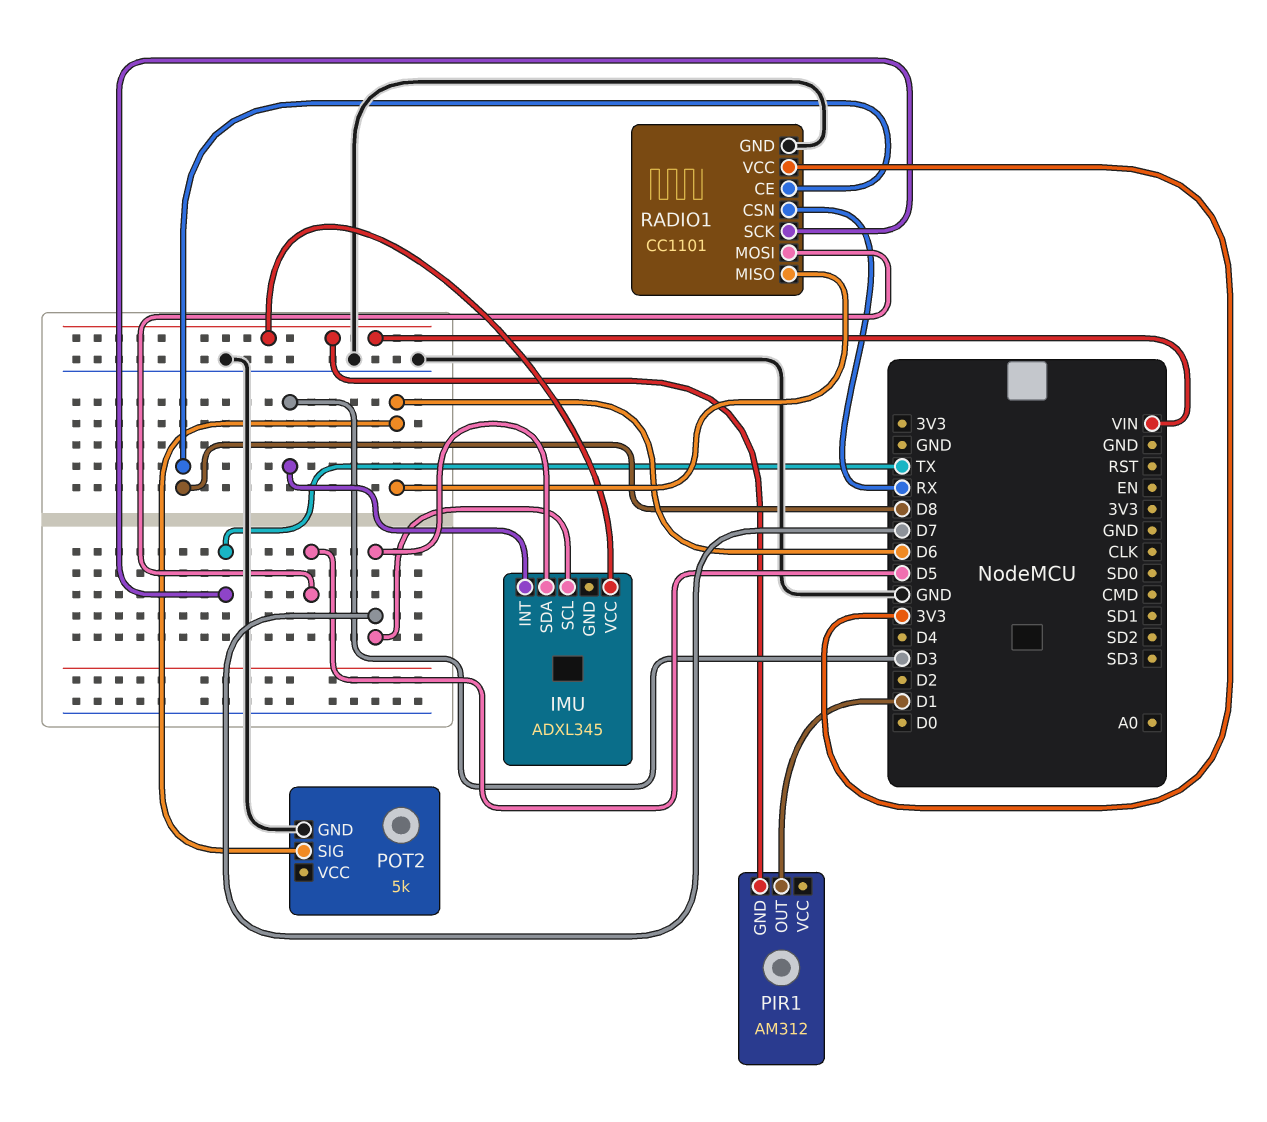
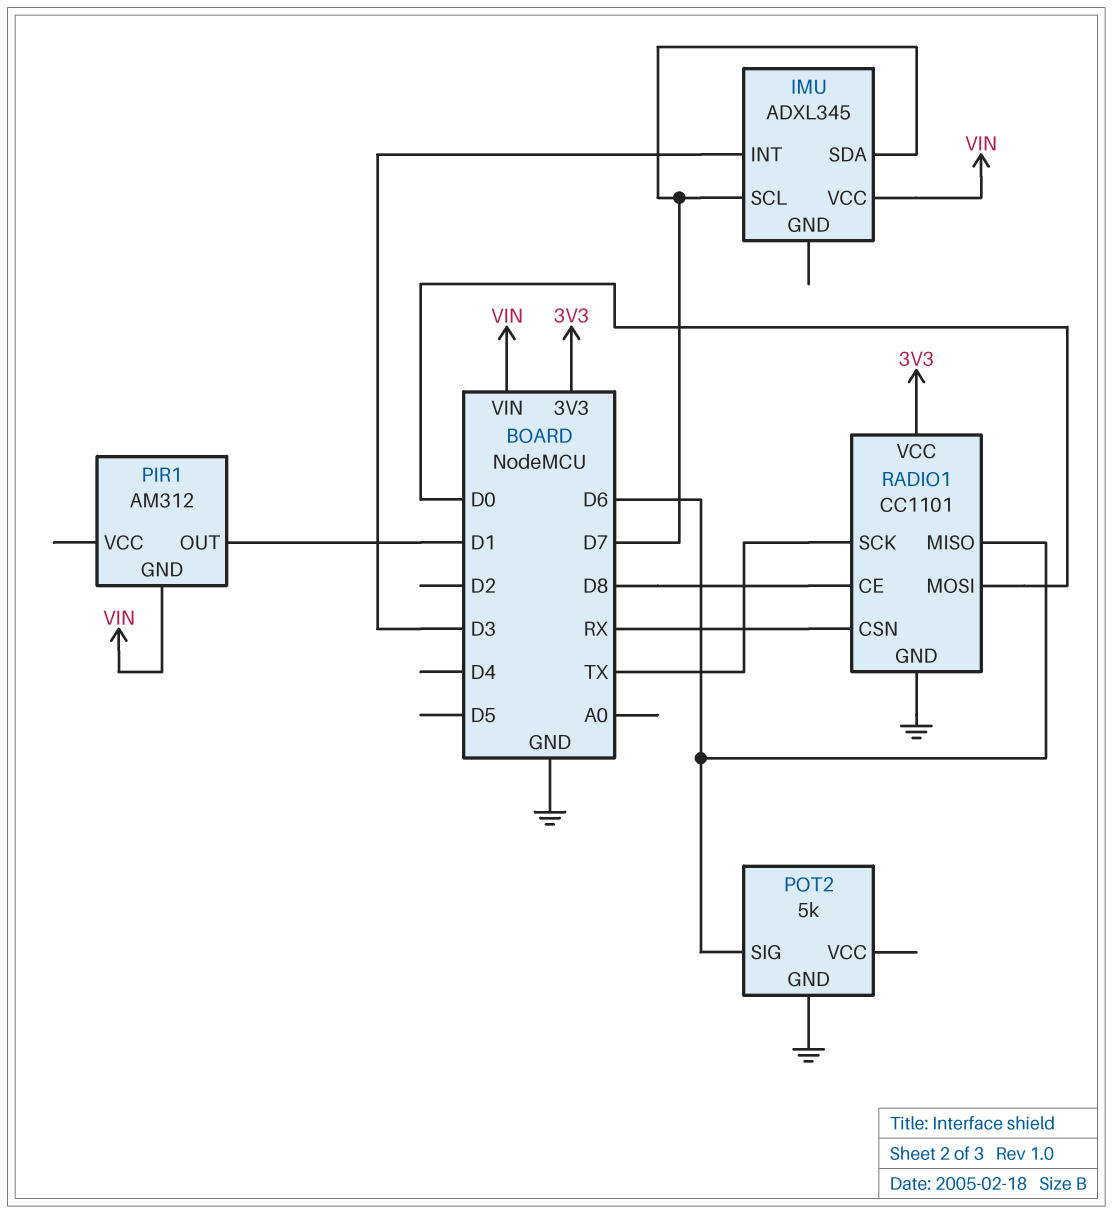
RADIO1 pin MOSI: D5 -> D0

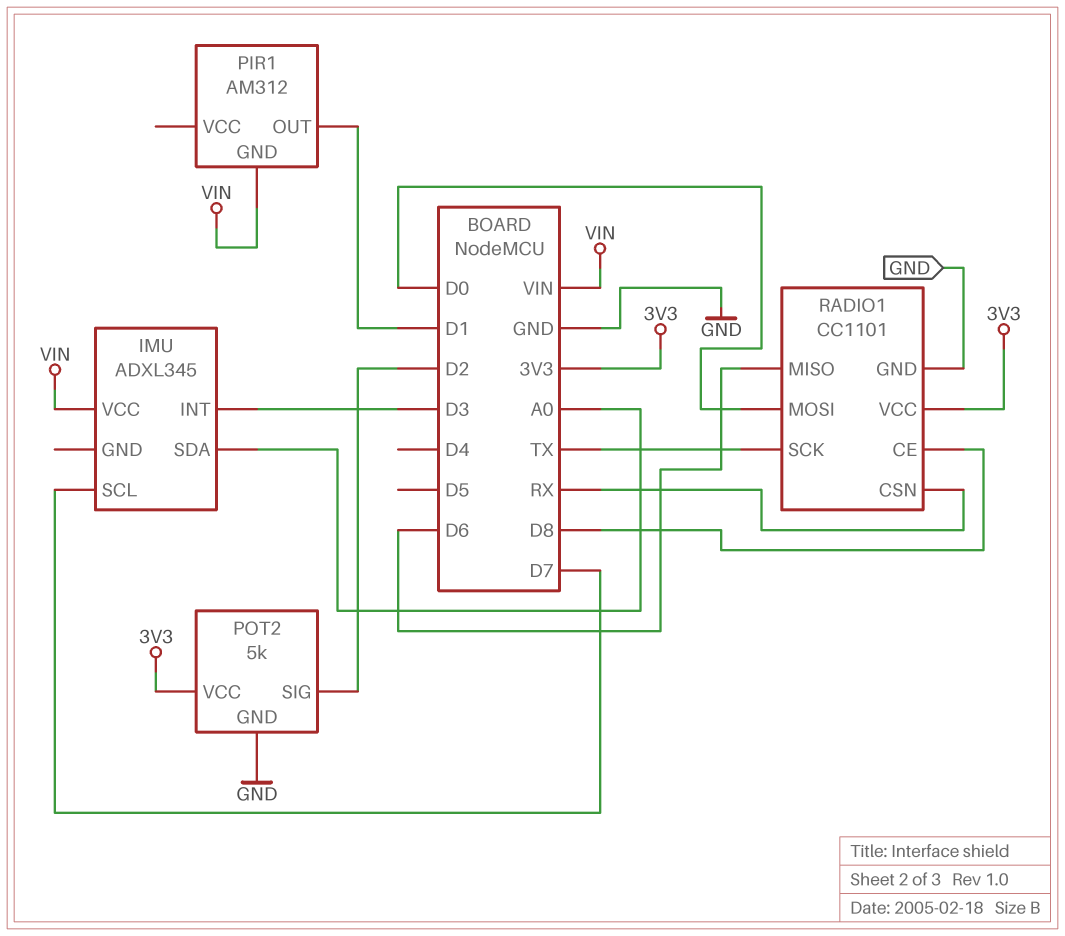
IMU pin SDA: D7 -> A0
POT2 pin SIG: D6 -> D2
POT2 pin VCC: none -> 3V3

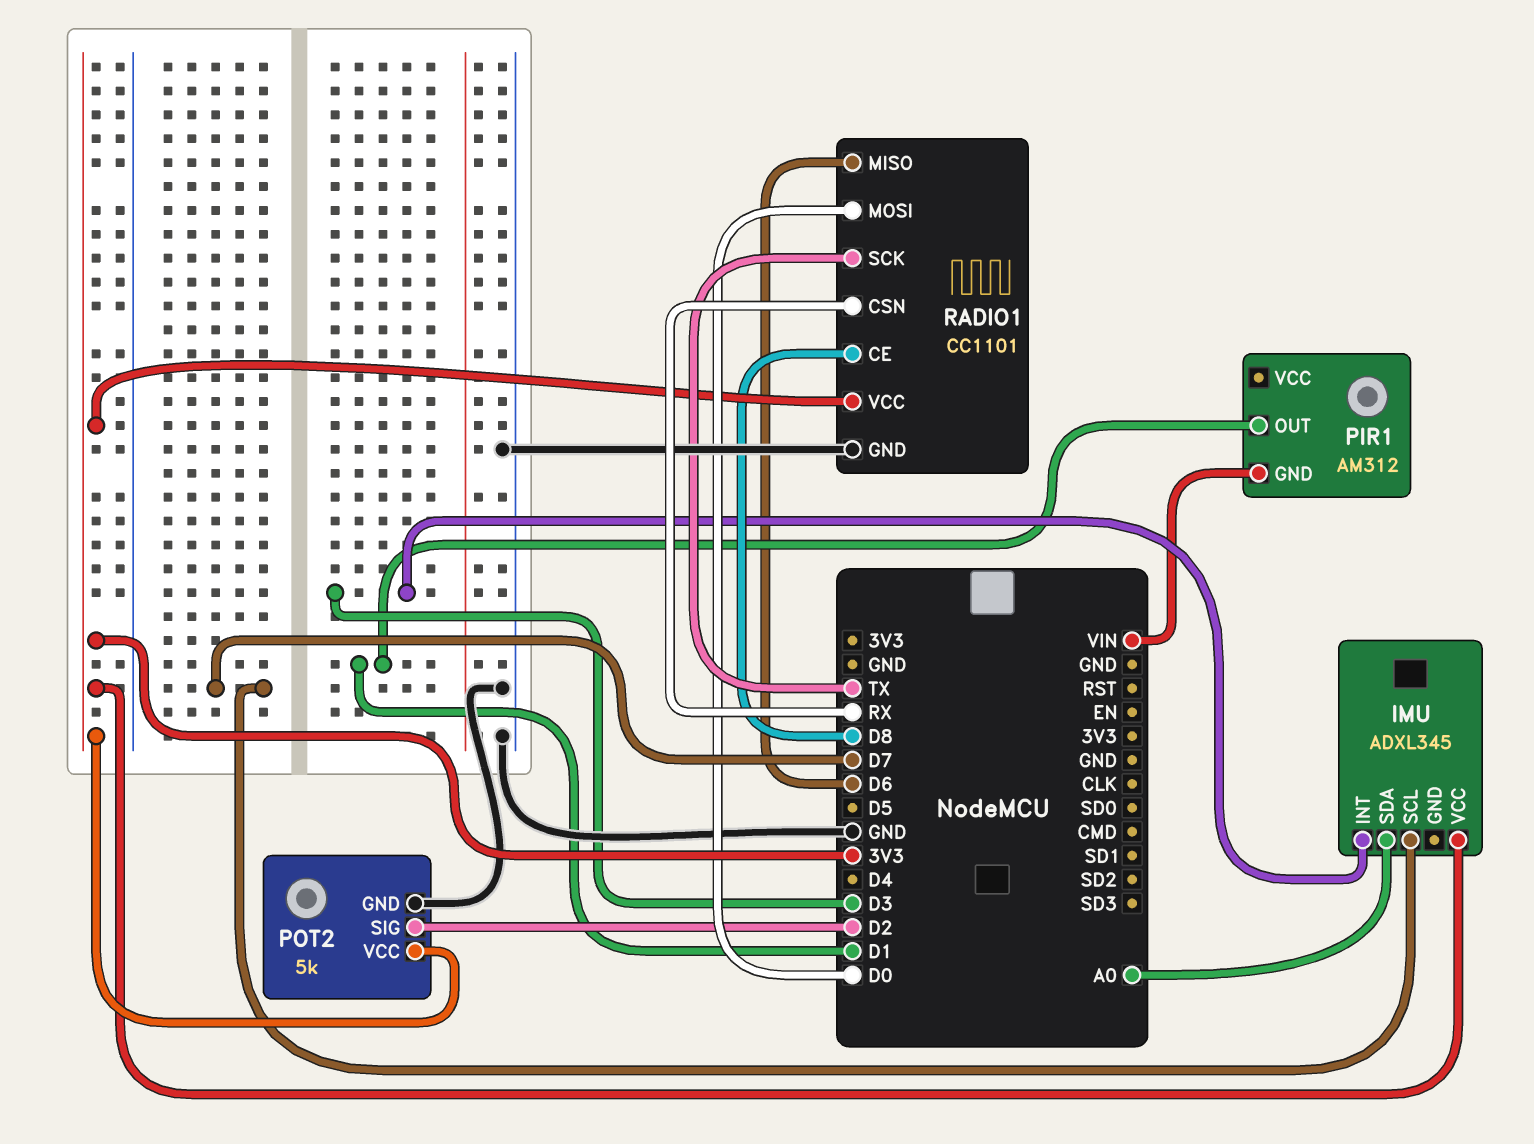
IMU pin VCC: VIN -> 3V3

